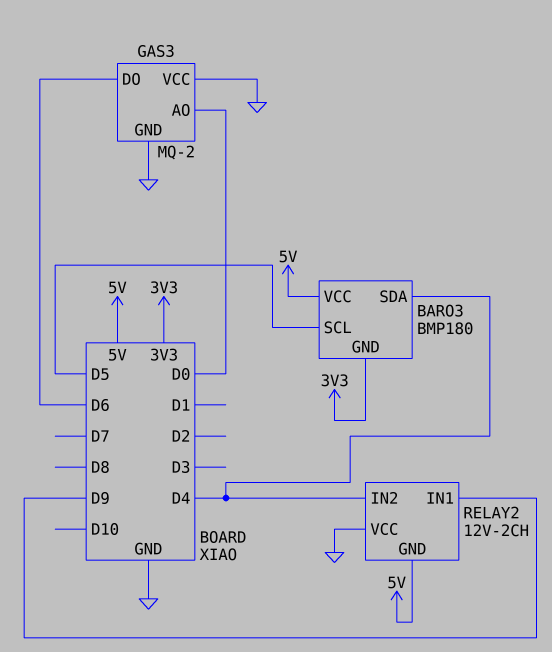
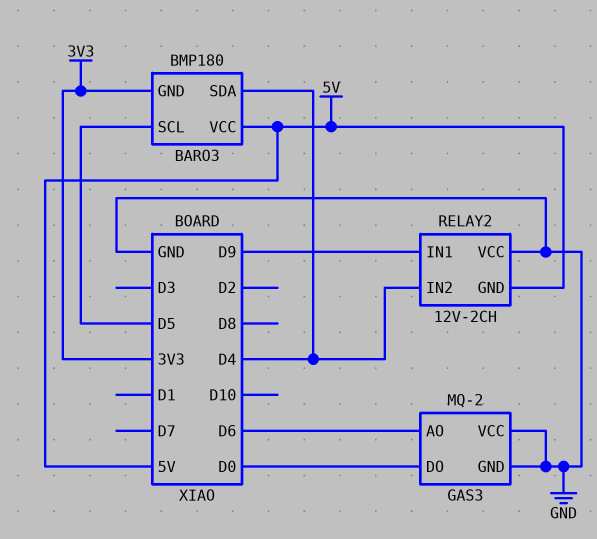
GAS3 pin AO: D0 -> D6
GAS3 pin DO: D6 -> D0

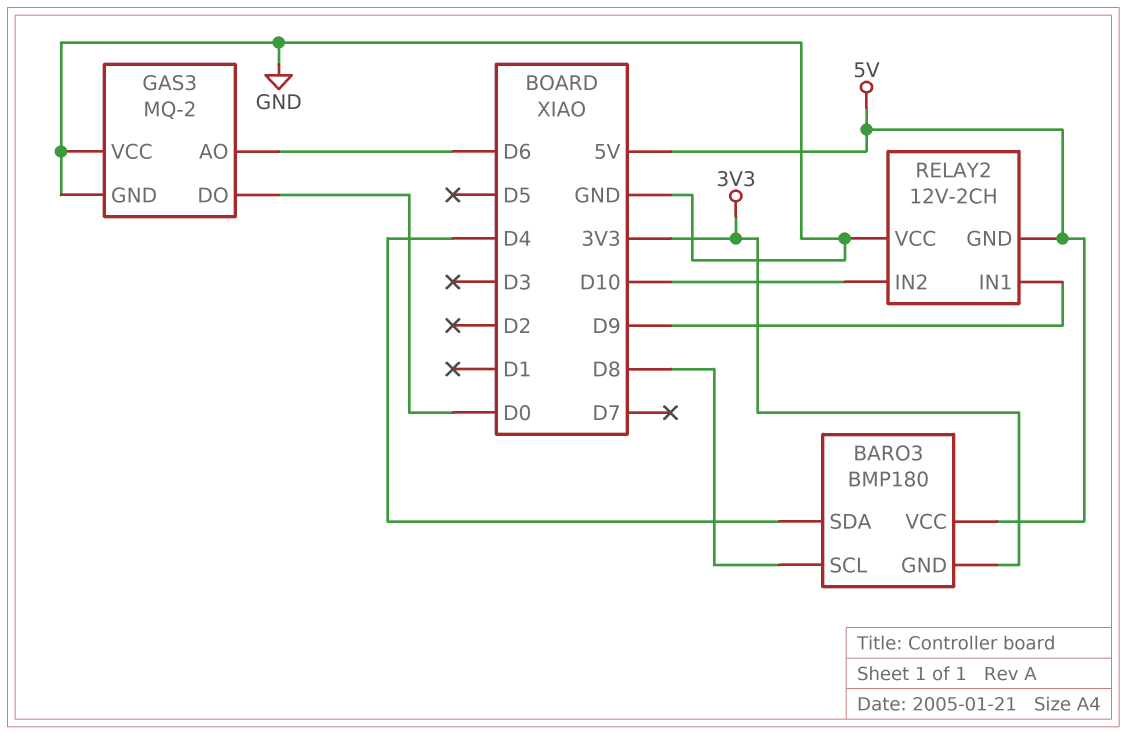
BARO3 pin SCL: D5 -> D8
RELAY2 pin IN2: D4 -> D10

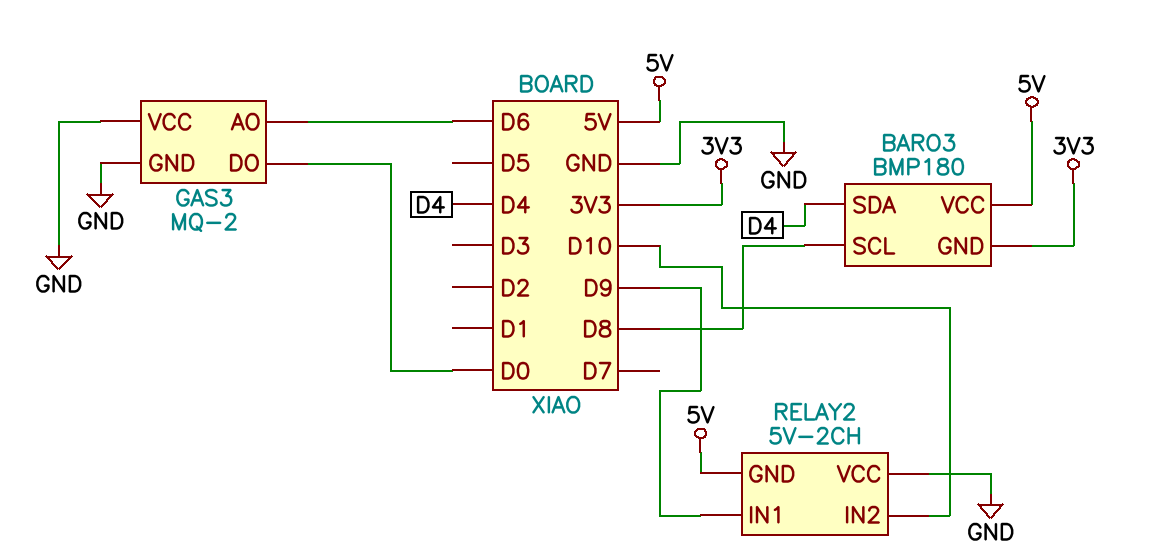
RELAY2: 12V-2CH -> 5V-2CH

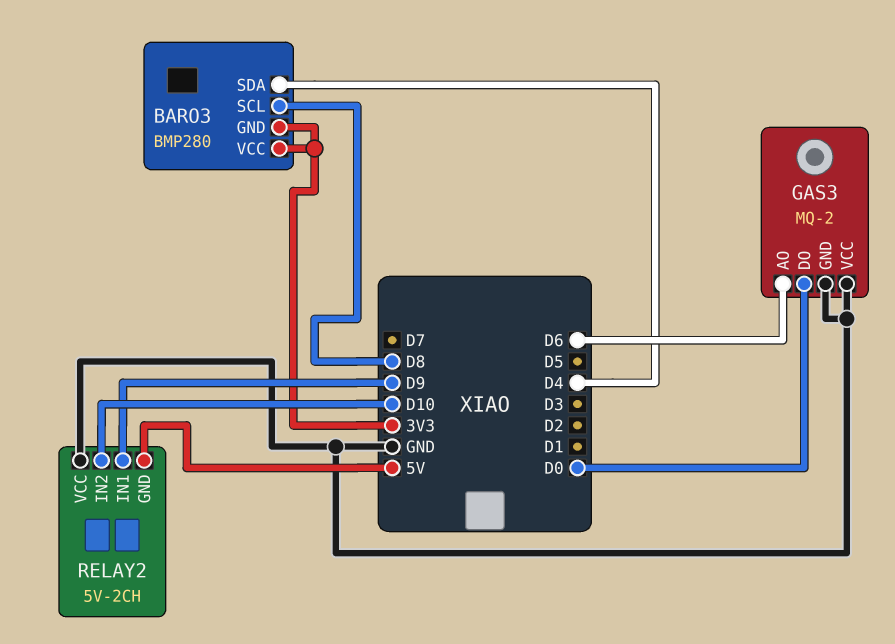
BARO3: BMP180 -> BMP280
BARO3 pin VCC: 5V -> 3V3

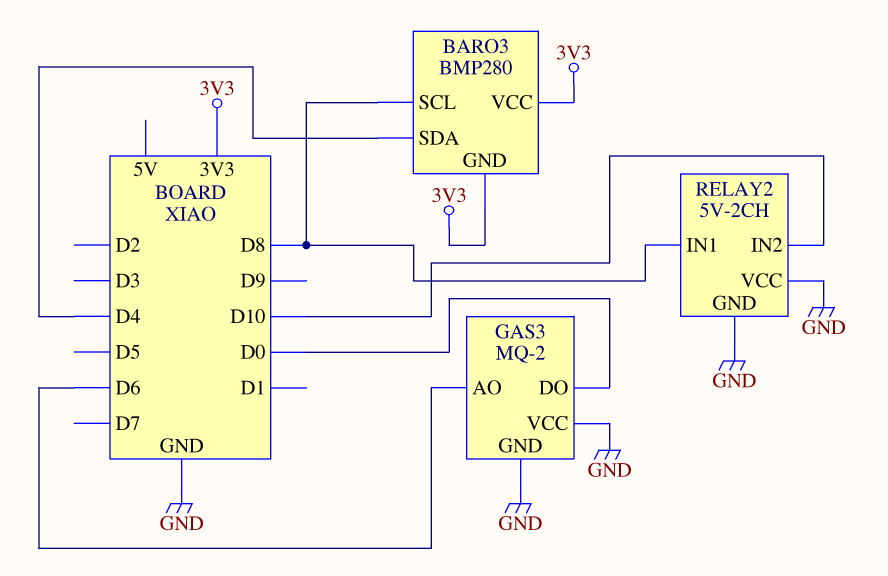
RELAY2 pin GND: 5V -> GND
RELAY2 pin IN1: D9 -> D8

